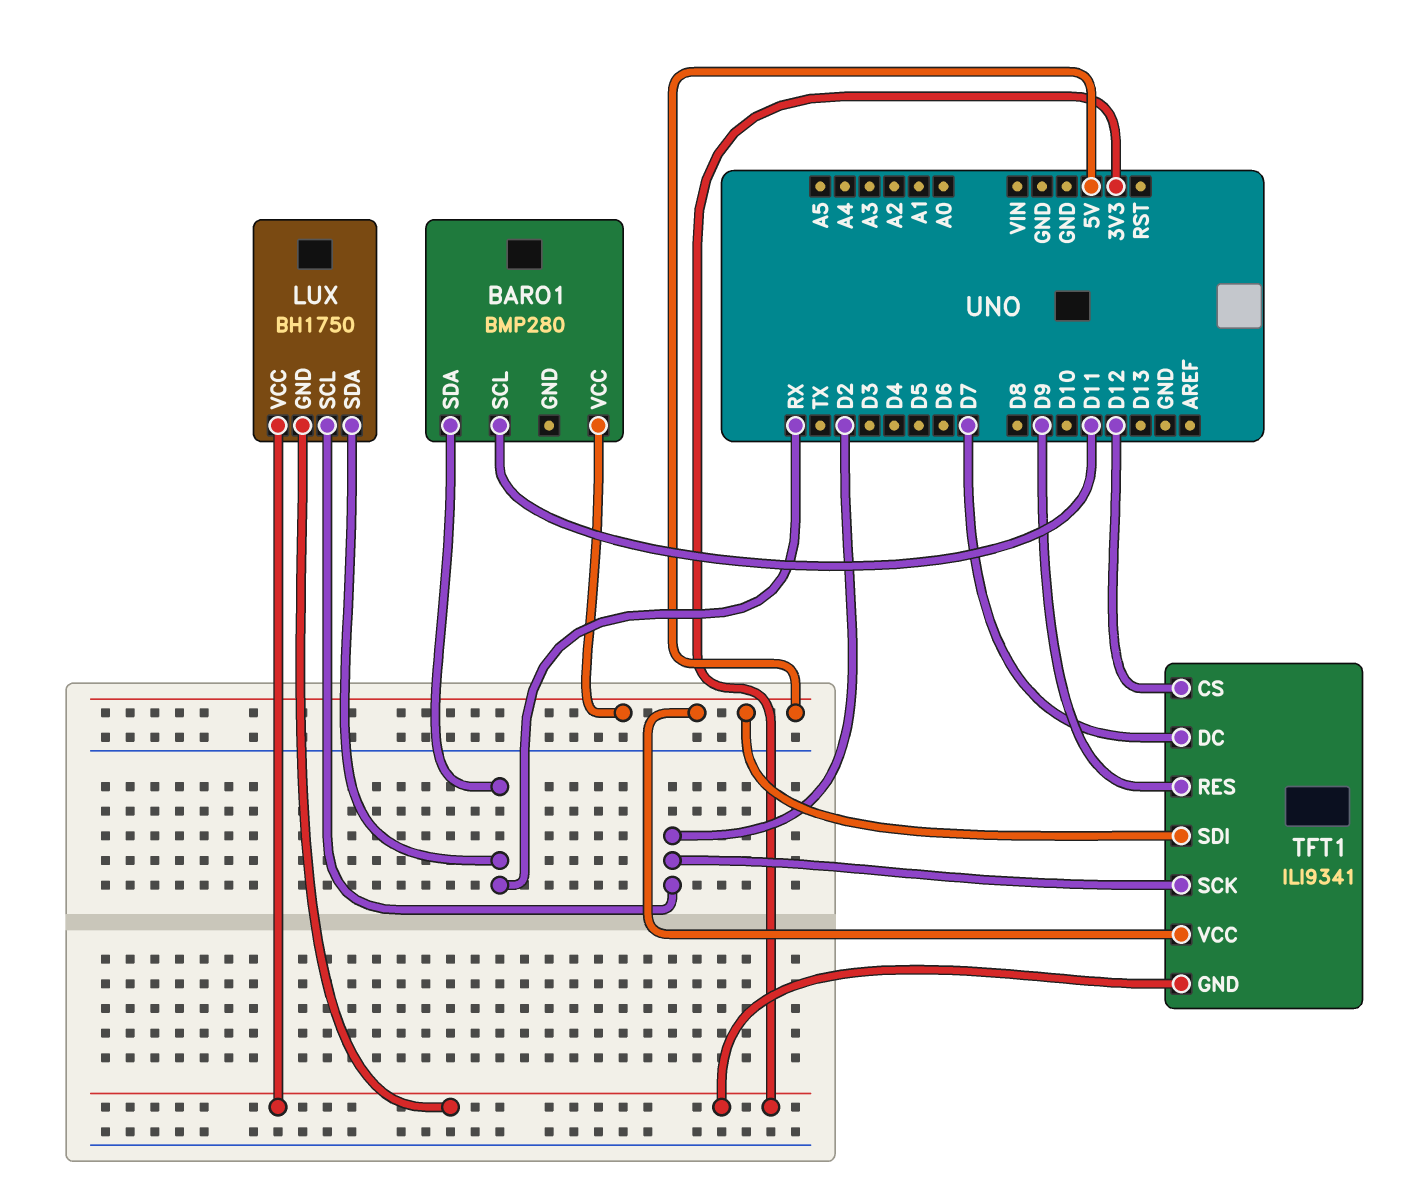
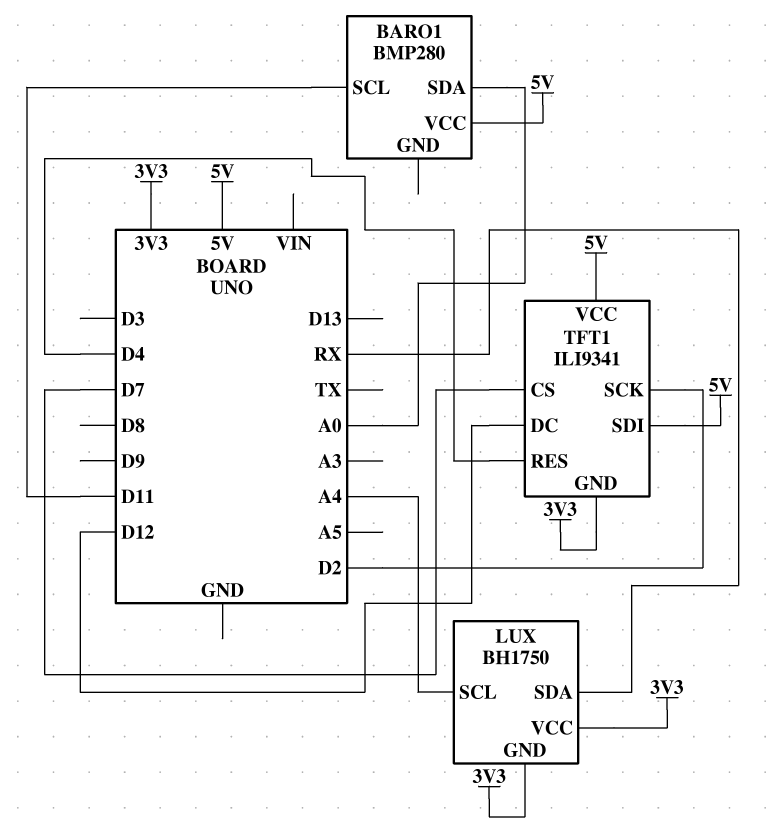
BARO1 pin SDA: RX -> A0
LUX pin SCL: D2 -> A4
TFT1 pin CS: D12 -> D7
TFT1 pin DC: D7 -> D12
TFT1 pin RES: D9 -> D4

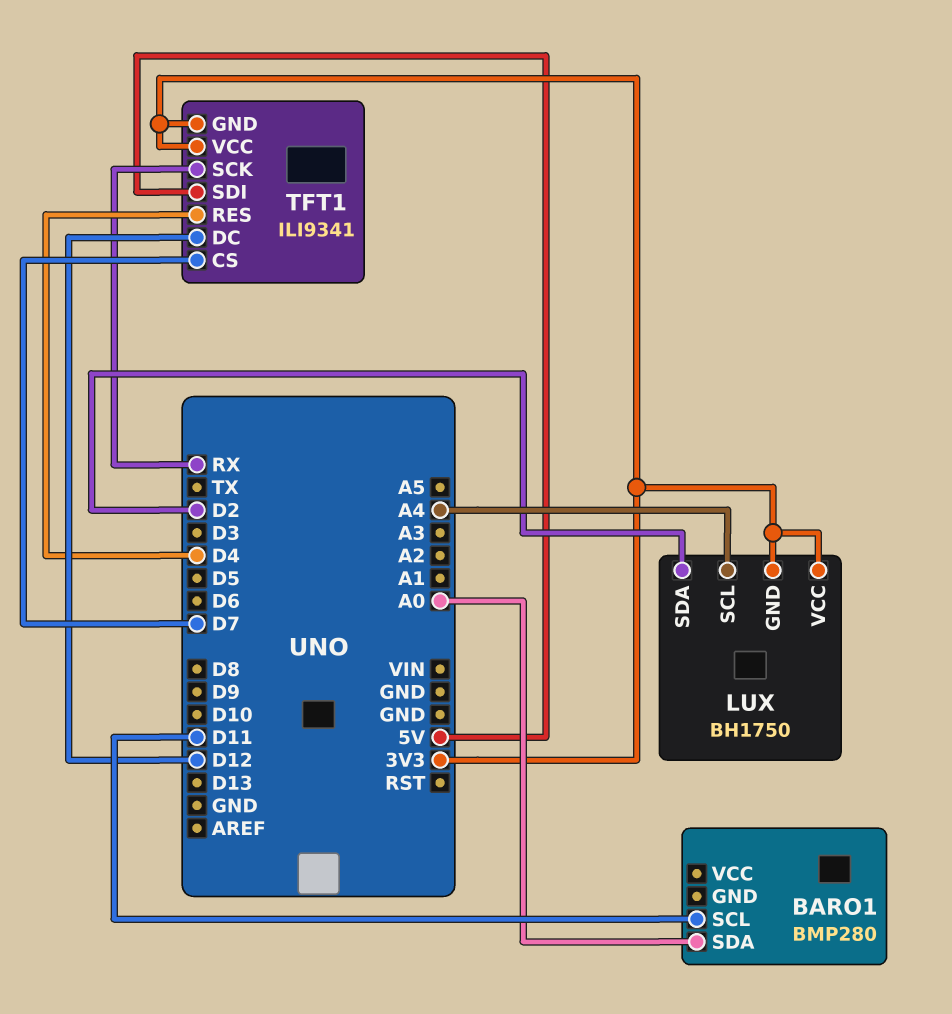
BARO1 pin VCC: 5V -> none
LUX pin SDA: RX -> D2
TFT1 pin SCK: D2 -> RX
TFT1 pin VCC: 5V -> 3V3

